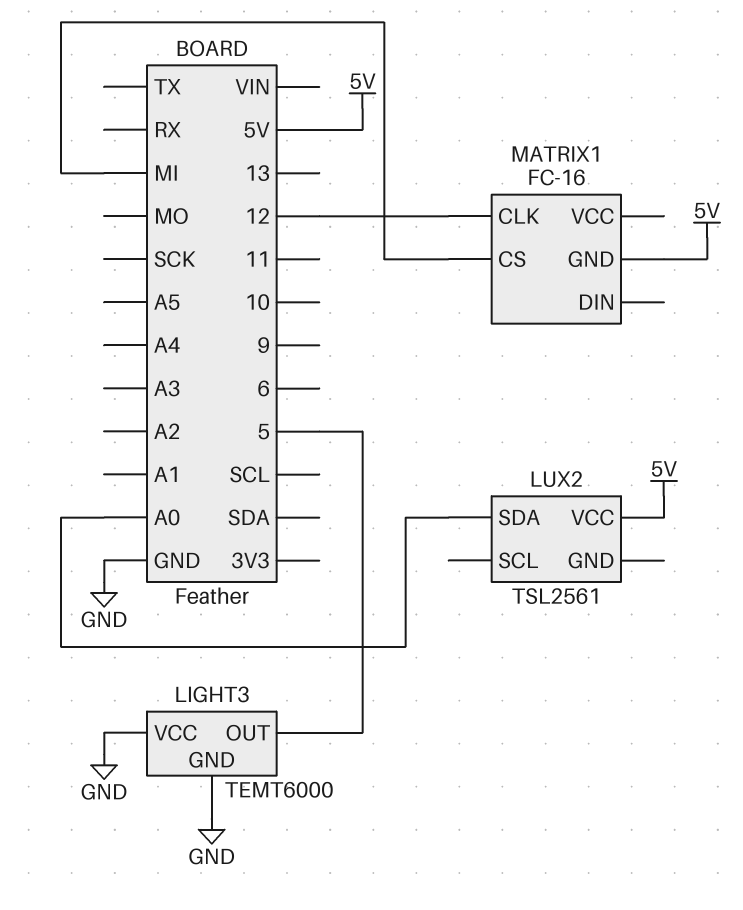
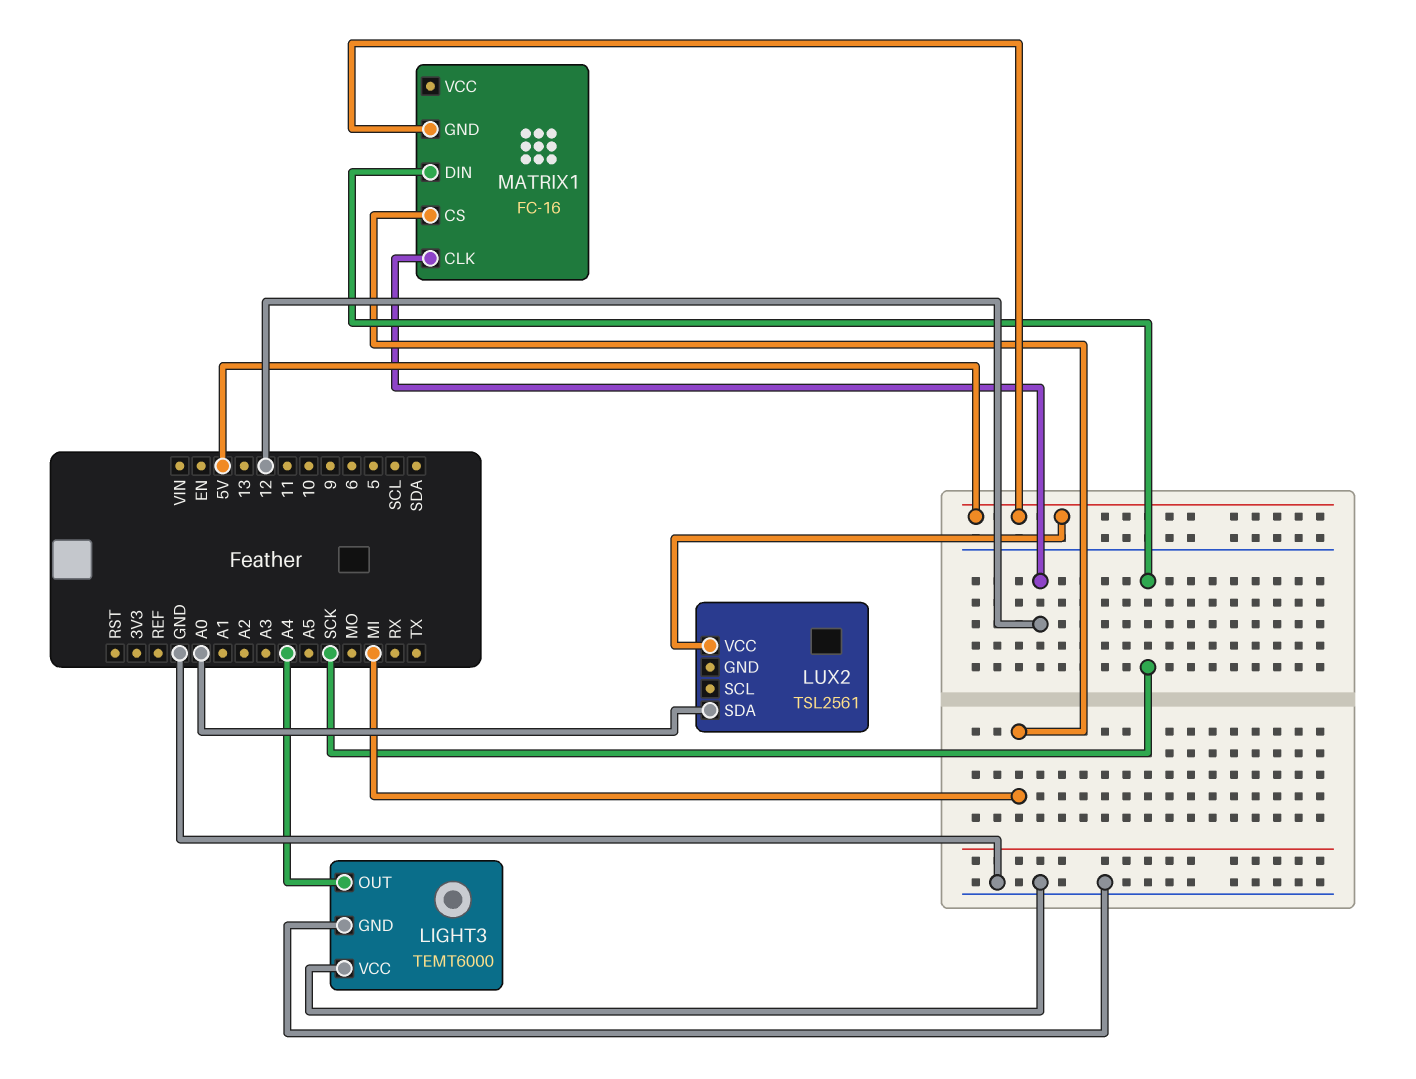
LIGHT3 pin OUT: 5 -> A4
MATRIX1 pin DIN: none -> SCK

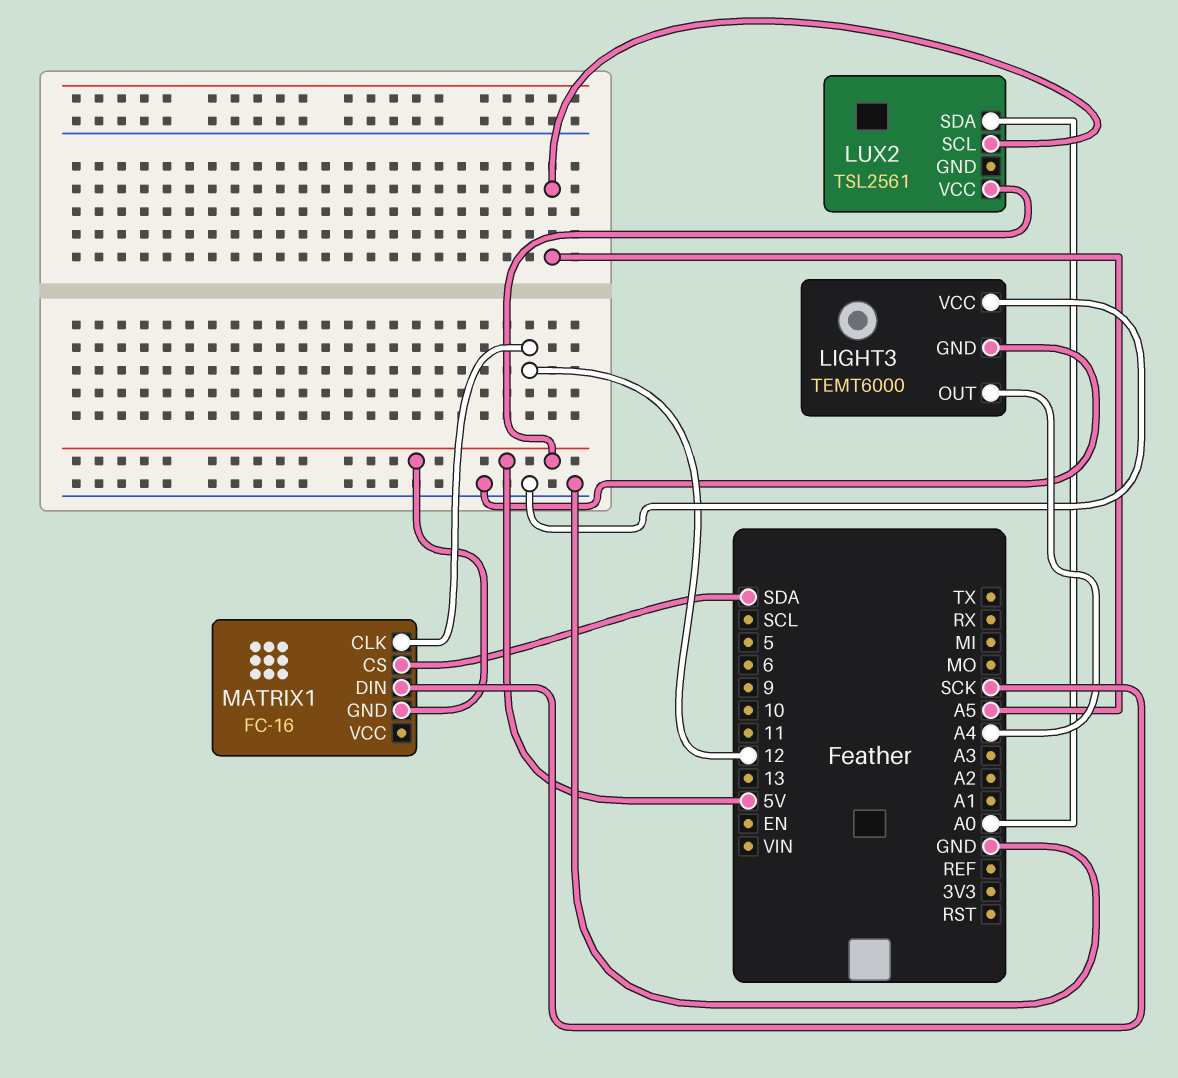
LUX2 pin SCL: none -> A5
MATRIX1 pin CS: MI -> SDA

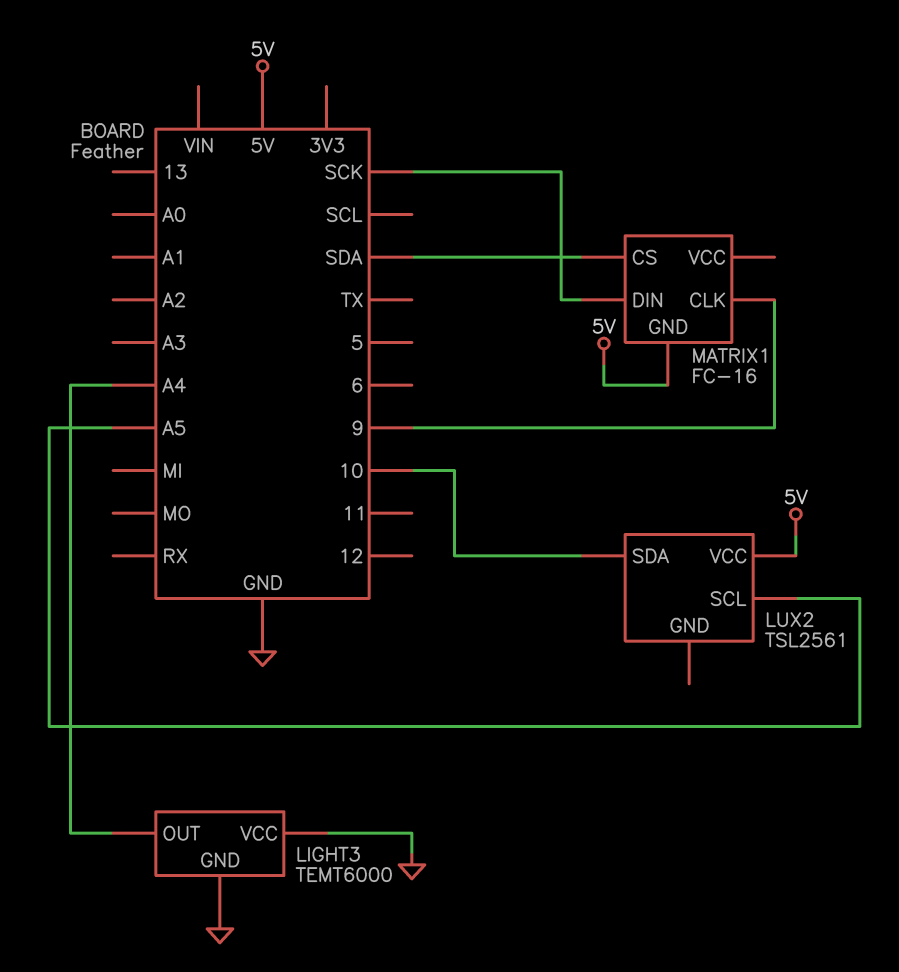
LUX2 pin SDA: A0 -> 10
MATRIX1 pin CLK: 12 -> 9

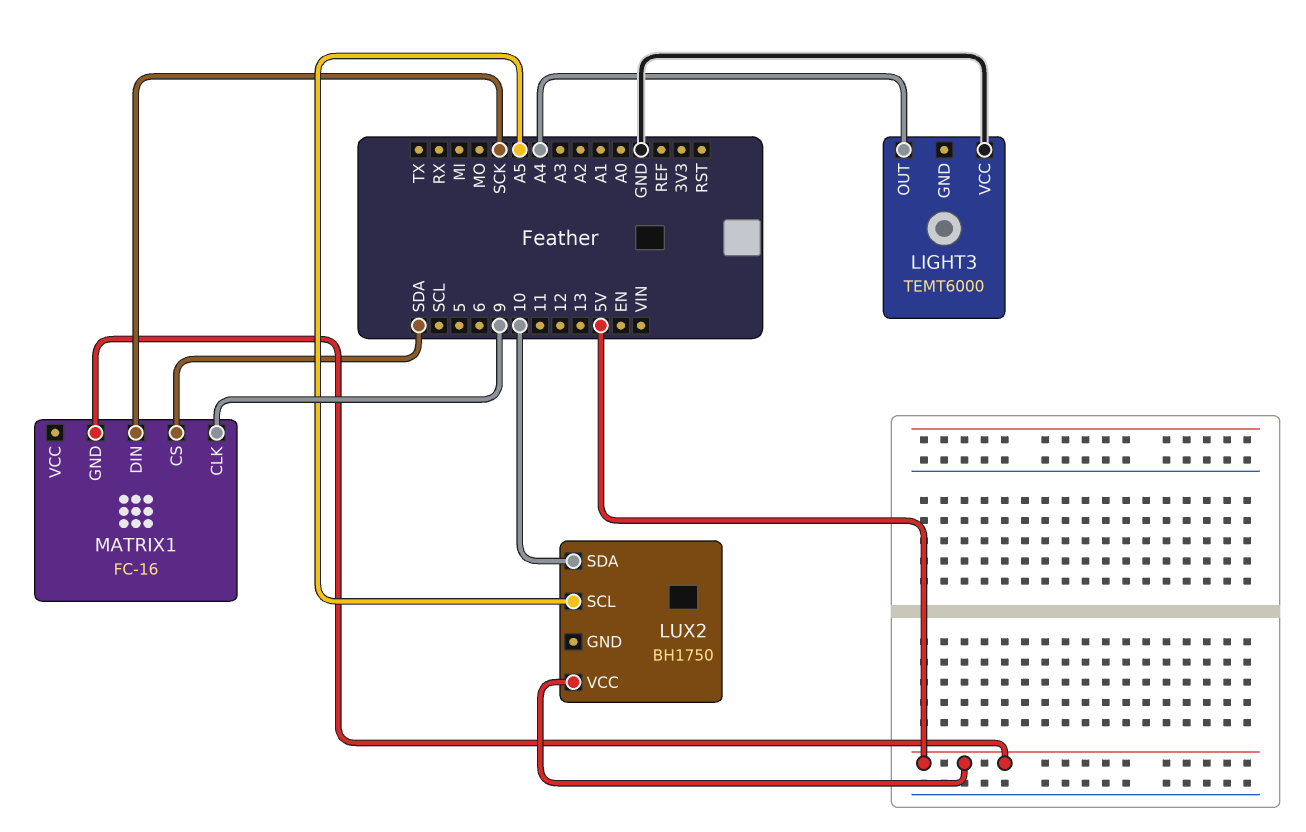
LIGHT3 pin GND: GND -> none
LUX2: TSL2561 -> BH1750

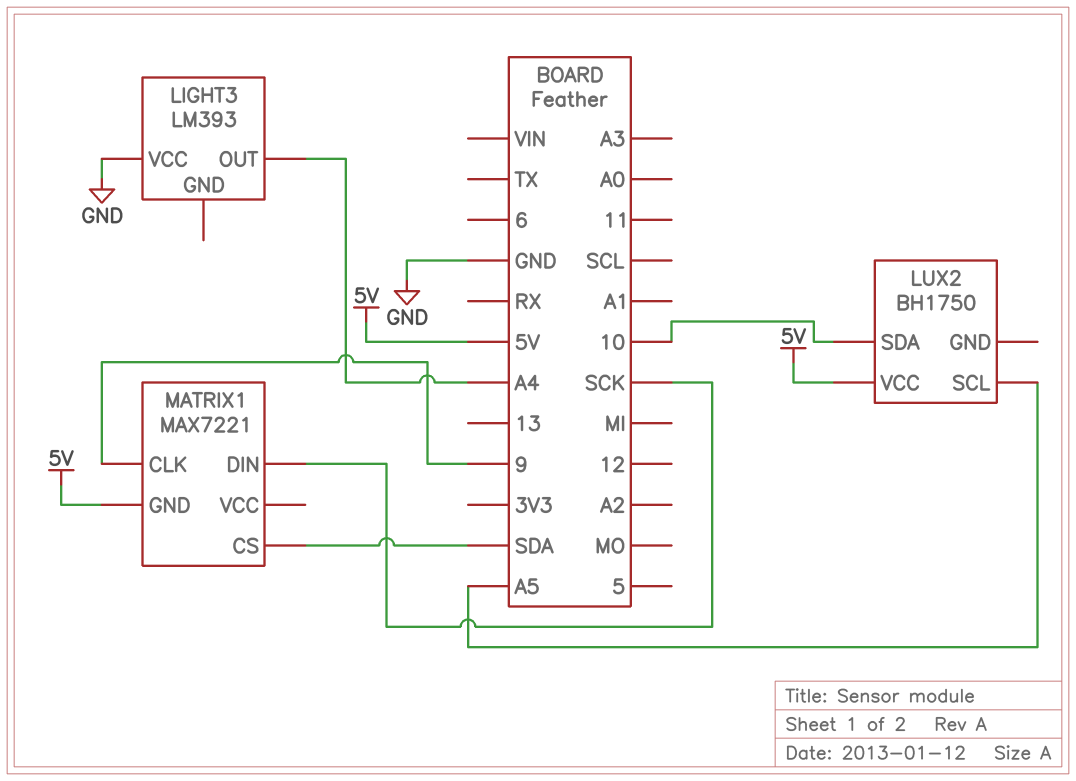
LIGHT3: TEMT6000 -> LM393
MATRIX1: FC-16 -> MAX7221

